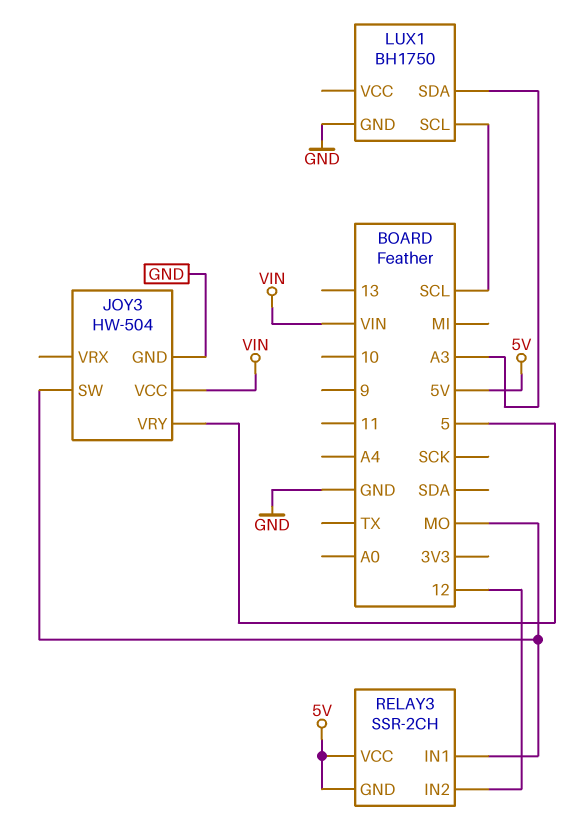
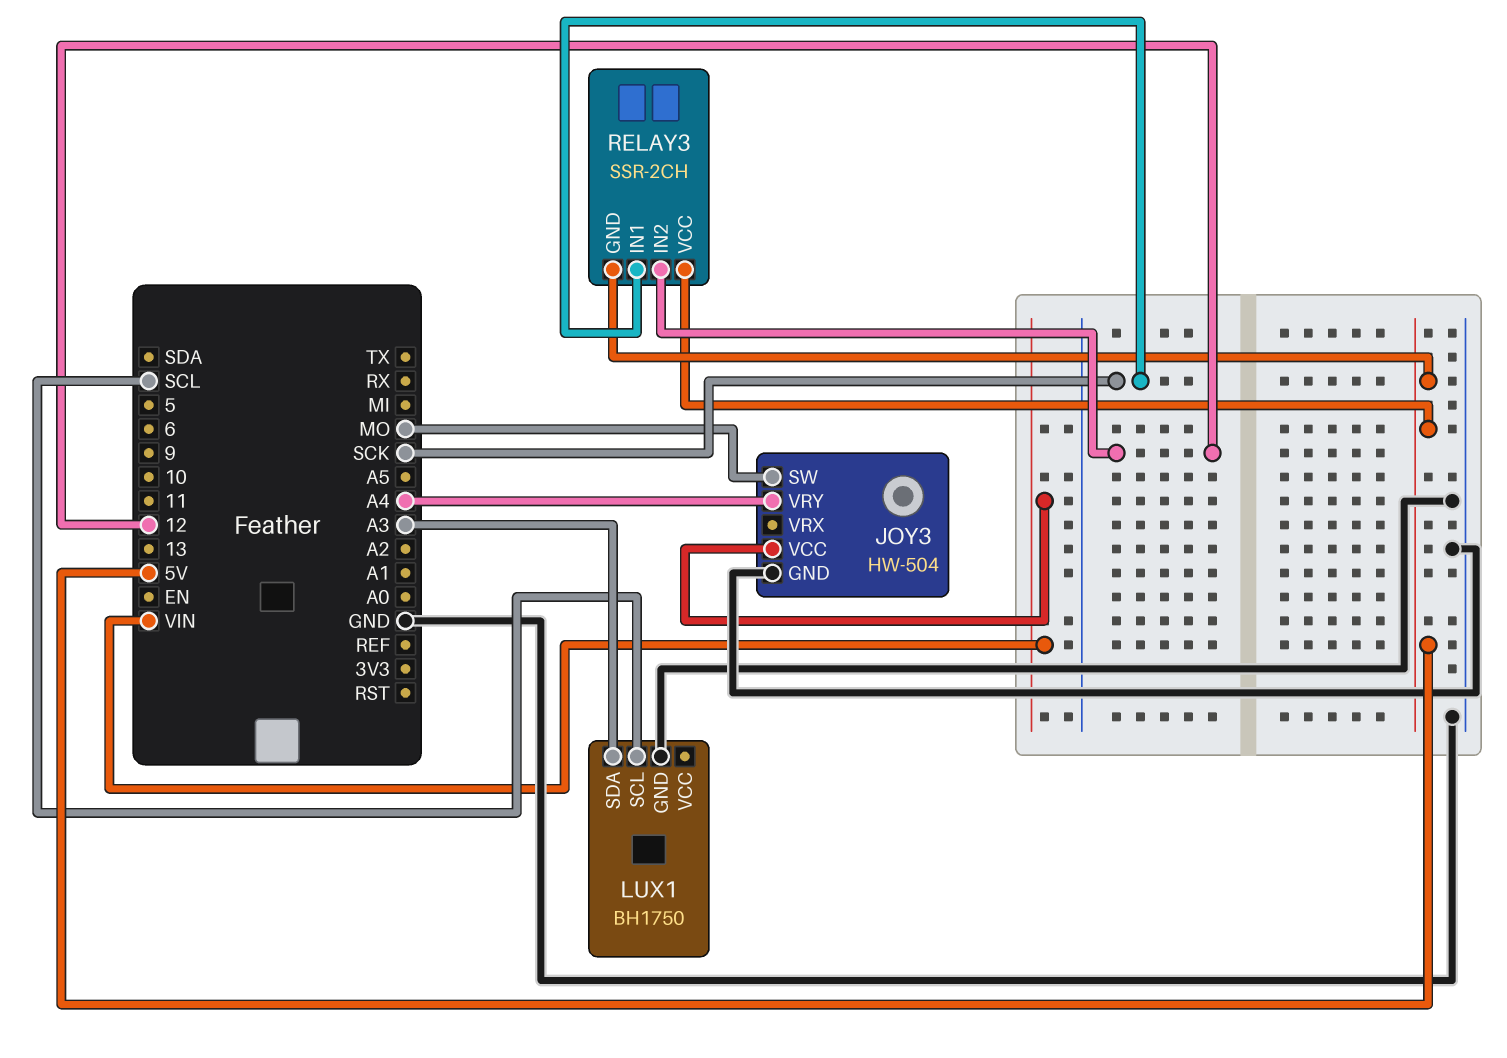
JOY3 pin VRY: 5 -> A4
RELAY3 pin IN1: MO -> SCK

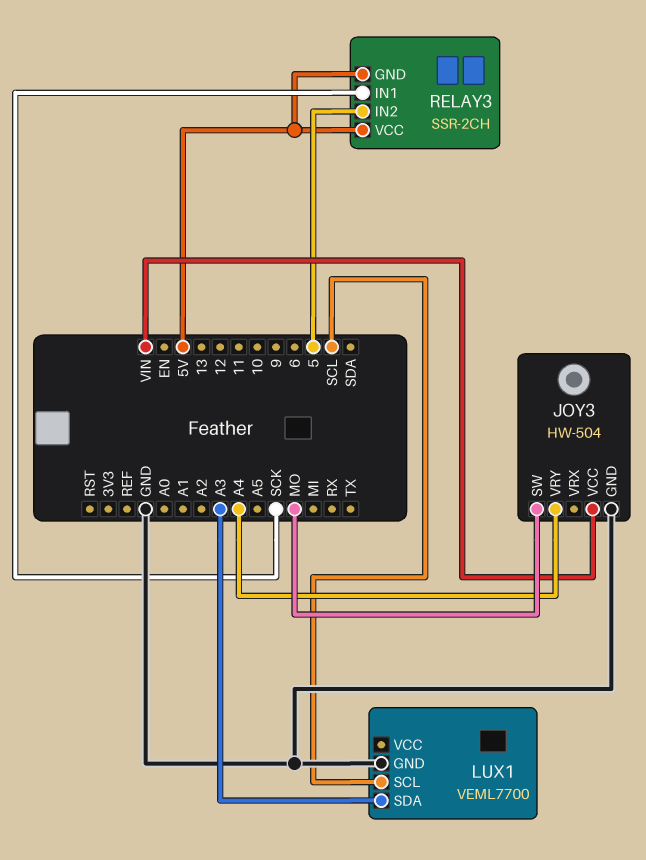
LUX1: BH1750 -> VEML7700
RELAY3 pin IN2: 12 -> 5

